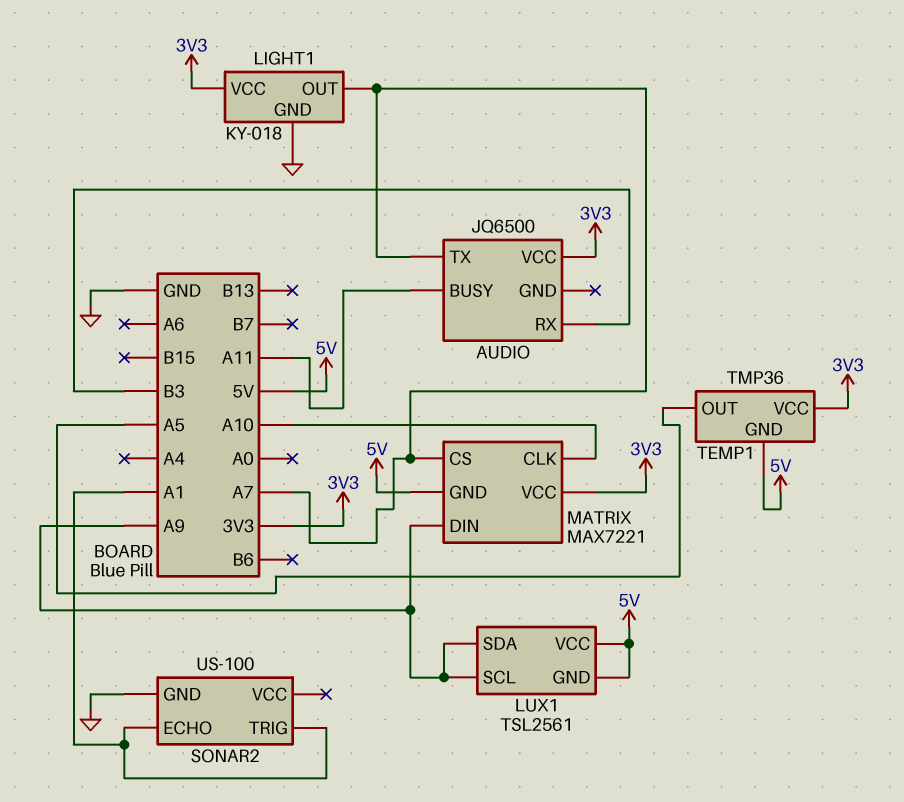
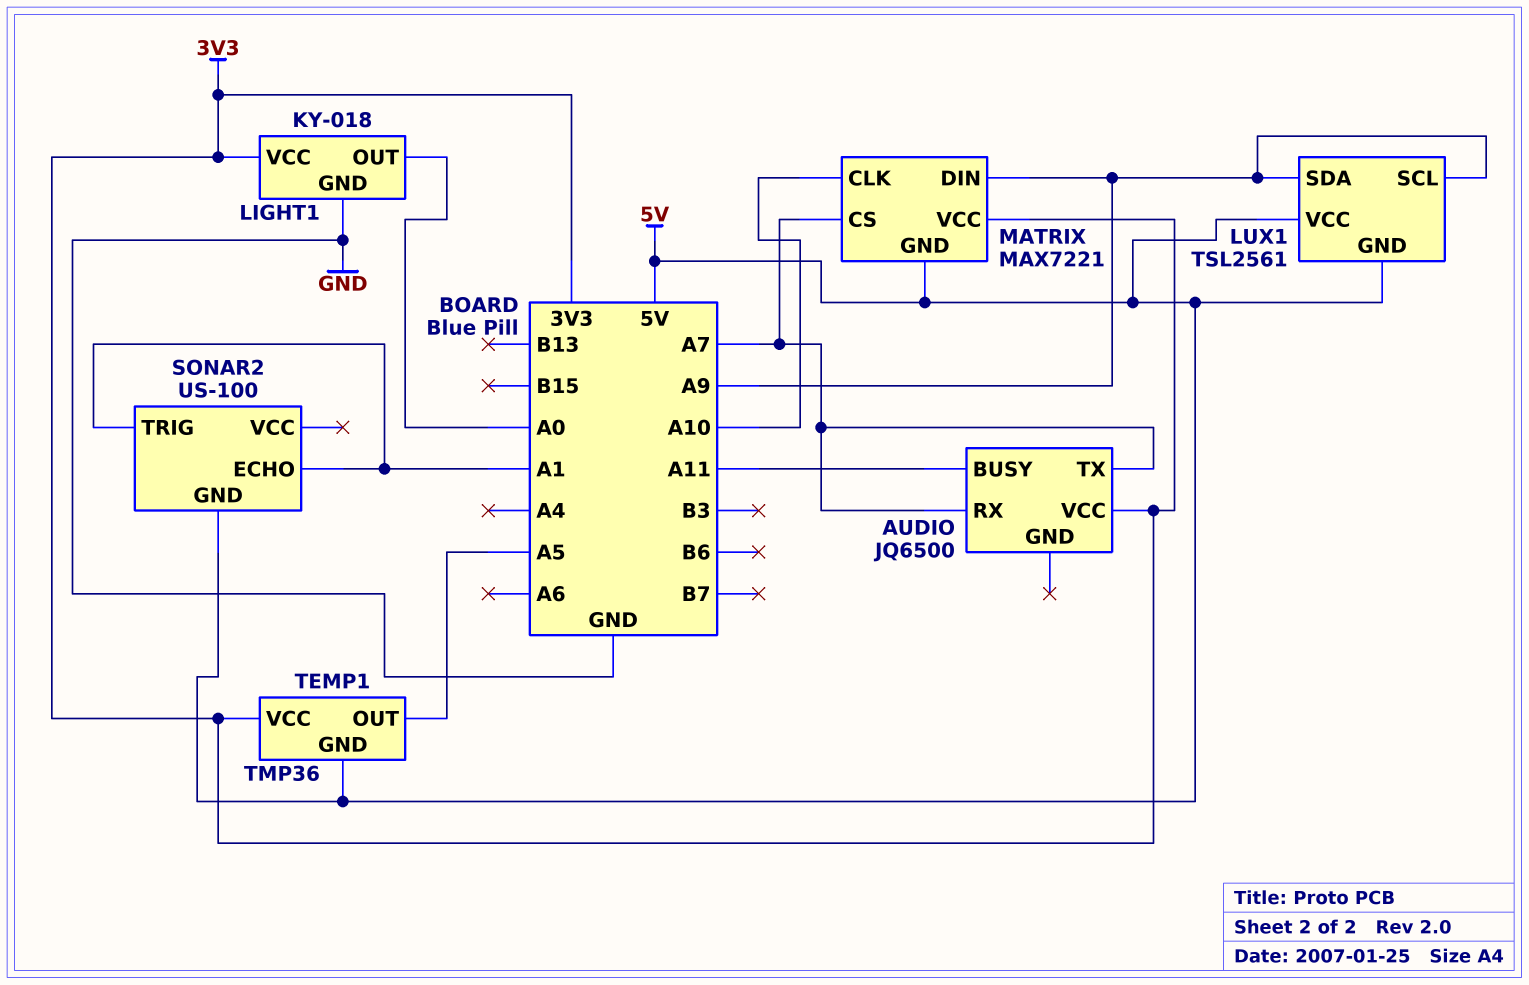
AUDIO pin RX: B3 -> A7
LIGHT1 pin OUT: A7 -> A0
SONAR2 pin GND: GND -> 5V

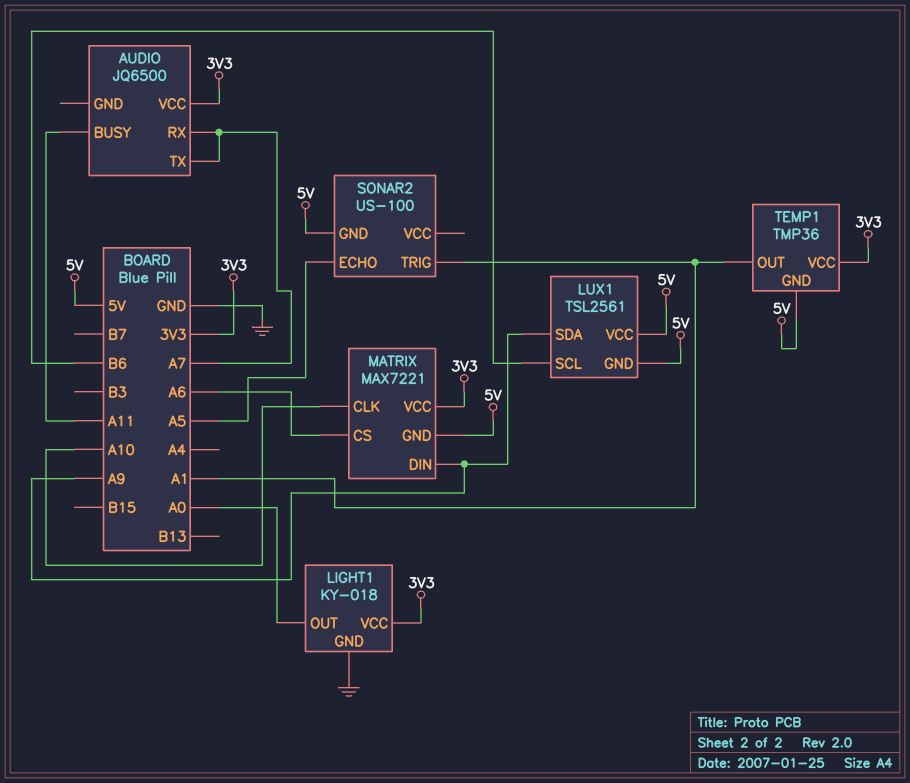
LUX1 pin SCL: A9 -> B6
MATRIX pin CS: A7 -> A6
SONAR2 pin ECHO: A1 -> A5
TEMP1 pin OUT: A5 -> A1

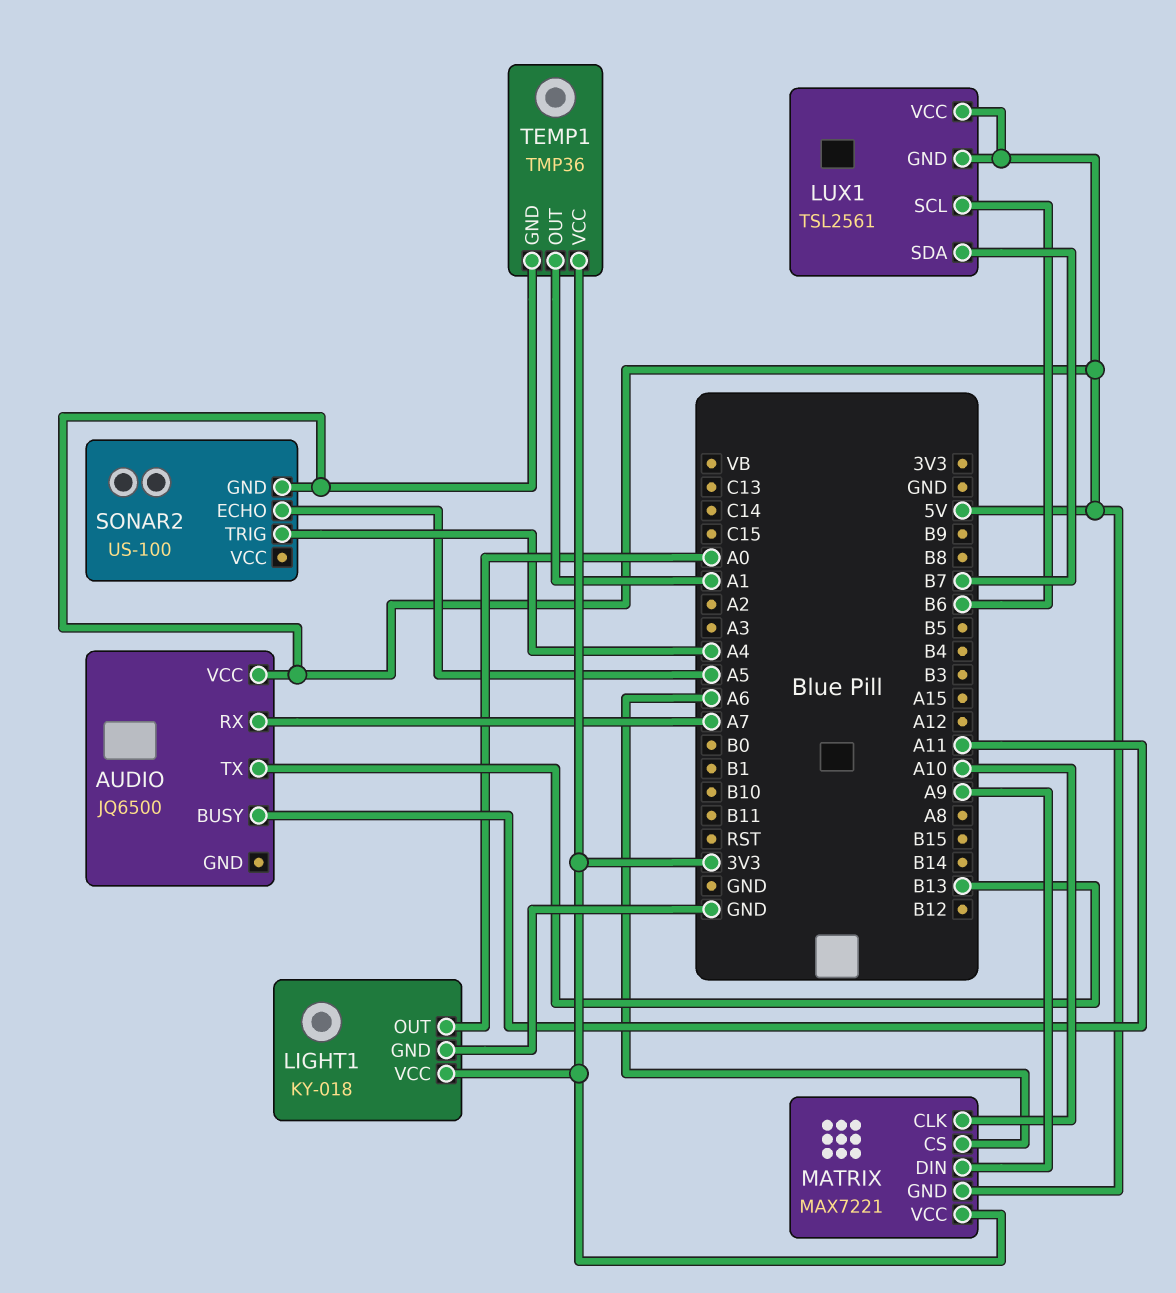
AUDIO pin TX: A7 -> B13
AUDIO pin VCC: 3V3 -> 5V
LUX1 pin SDA: A9 -> B7
SONAR2 pin TRIG: A1 -> A4

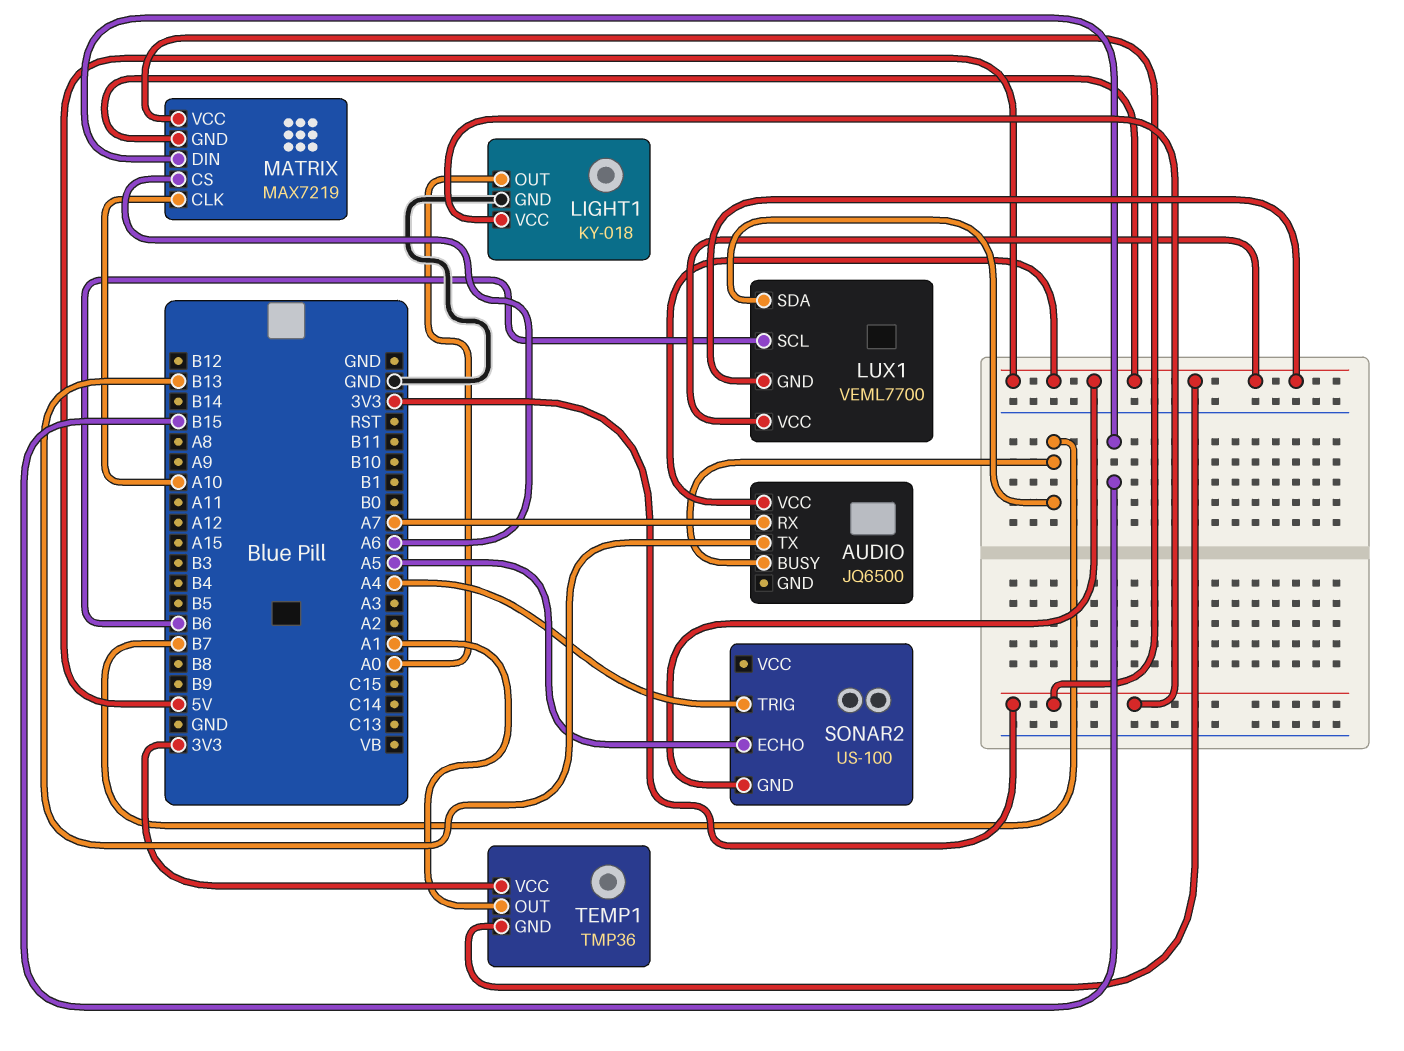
AUDIO pin BUSY: A11 -> B7
LUX1: TSL2561 -> VEML7700
MATRIX: MAX7221 -> MAX7219
MATRIX pin DIN: A9 -> B15

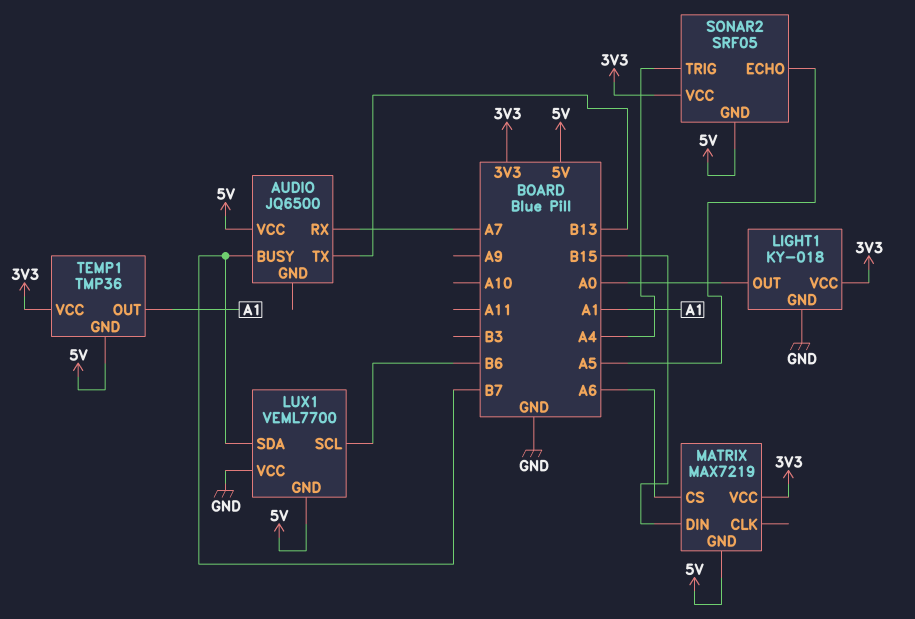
LUX1 pin VCC: 5V -> GND
MATRIX pin CLK: A10 -> none
SONAR2: US-100 -> SRF05
SONAR2 pin VCC: none -> 3V3

